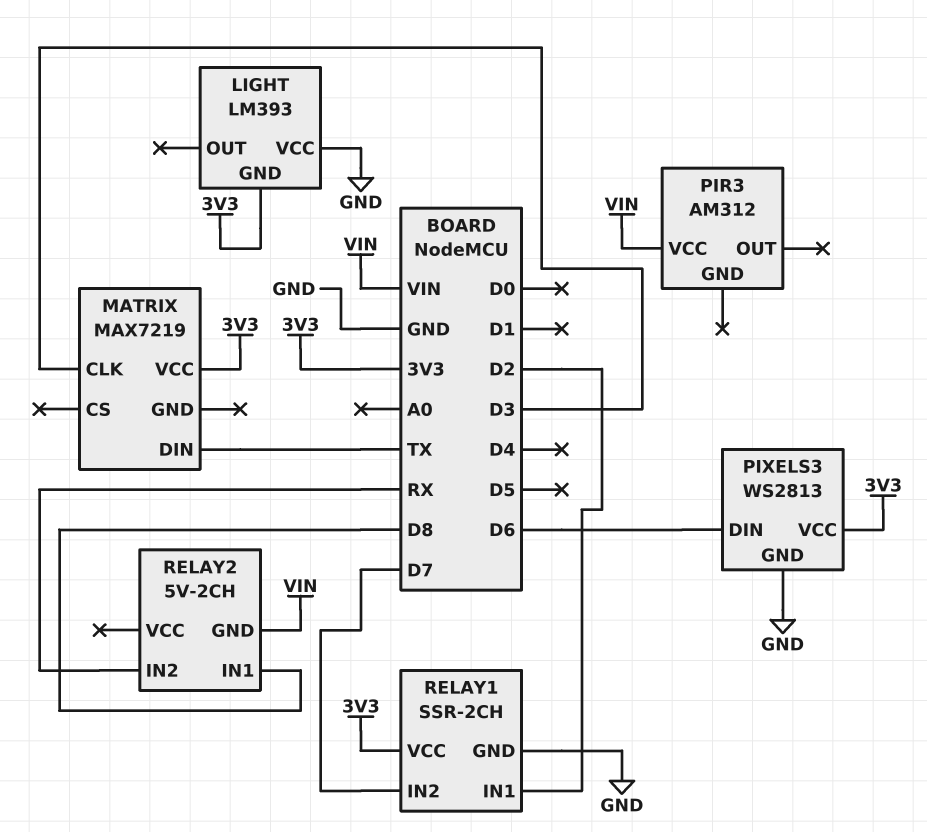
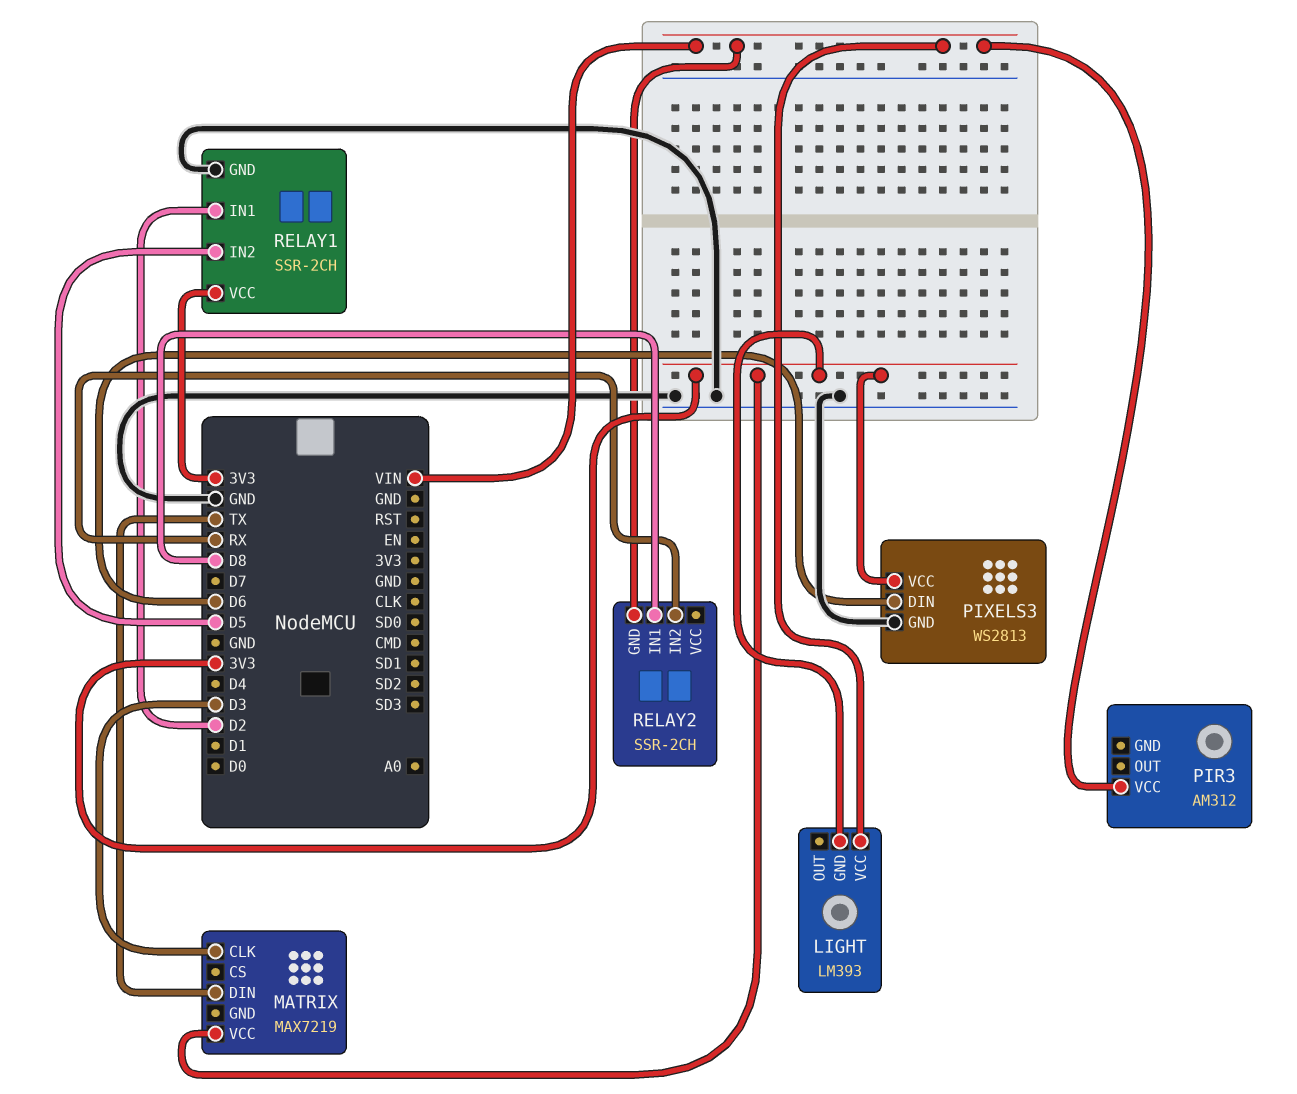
LIGHT pin VCC: GND -> VIN
RELAY1 pin IN2: D7 -> D5
RELAY2: 5V-2CH -> SSR-2CH

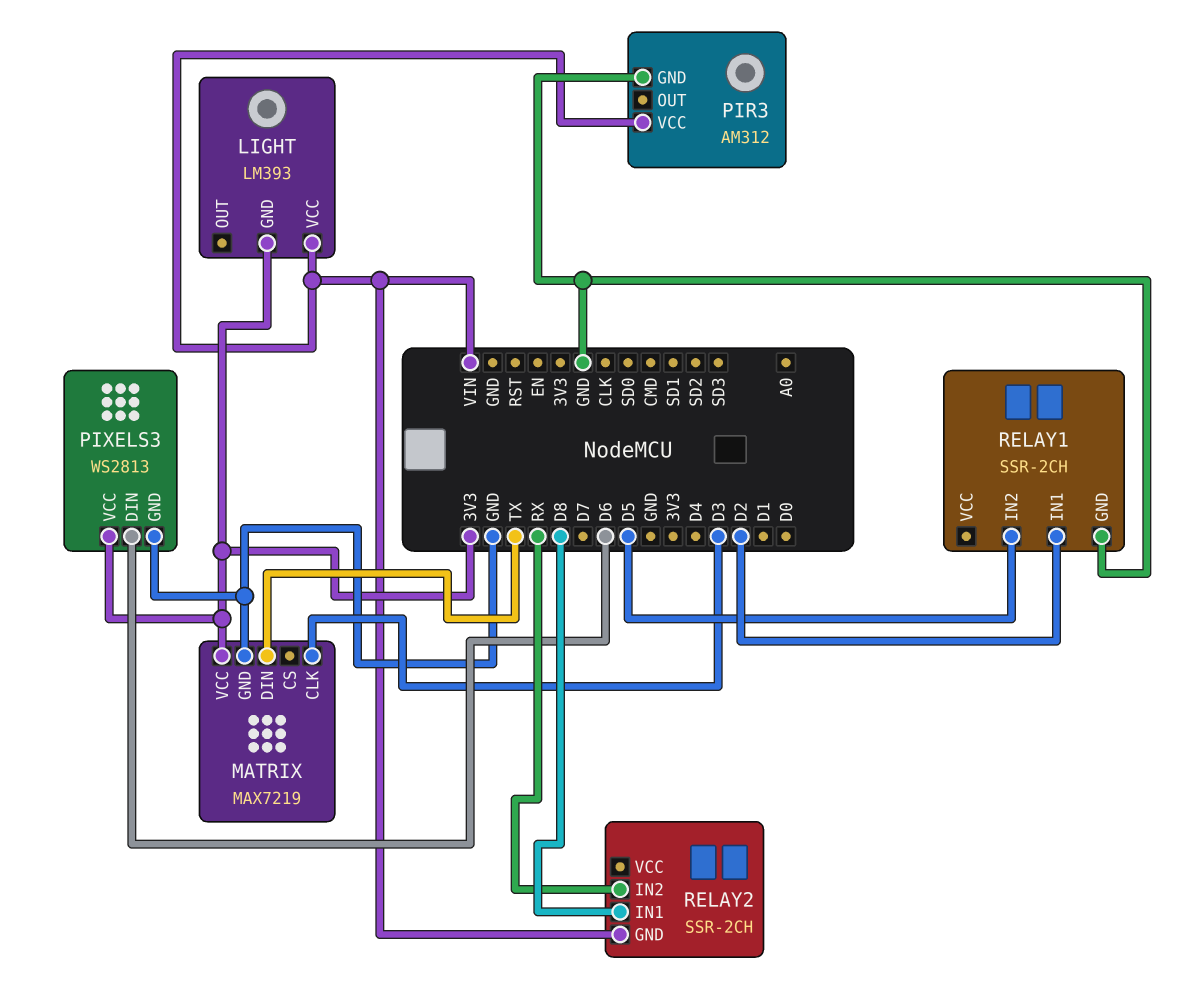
MATRIX pin GND: none -> GND
PIR3 pin GND: none -> GND
RELAY1 pin VCC: 3V3 -> none

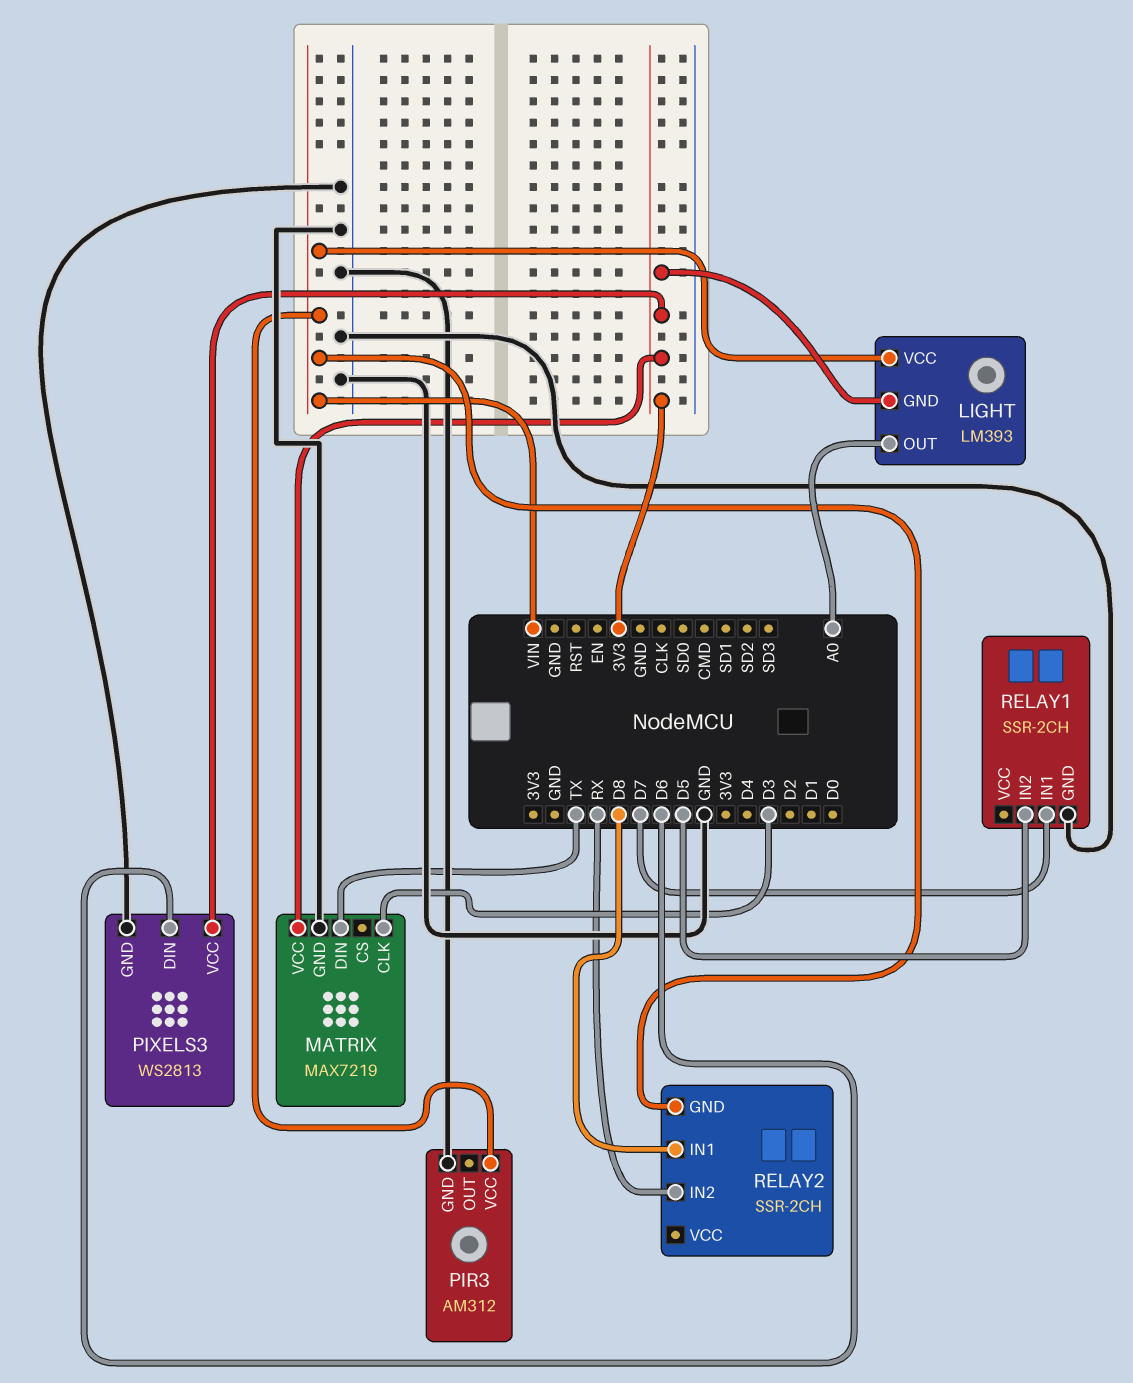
LIGHT pin OUT: none -> A0
RELAY1 pin IN1: D2 -> D7

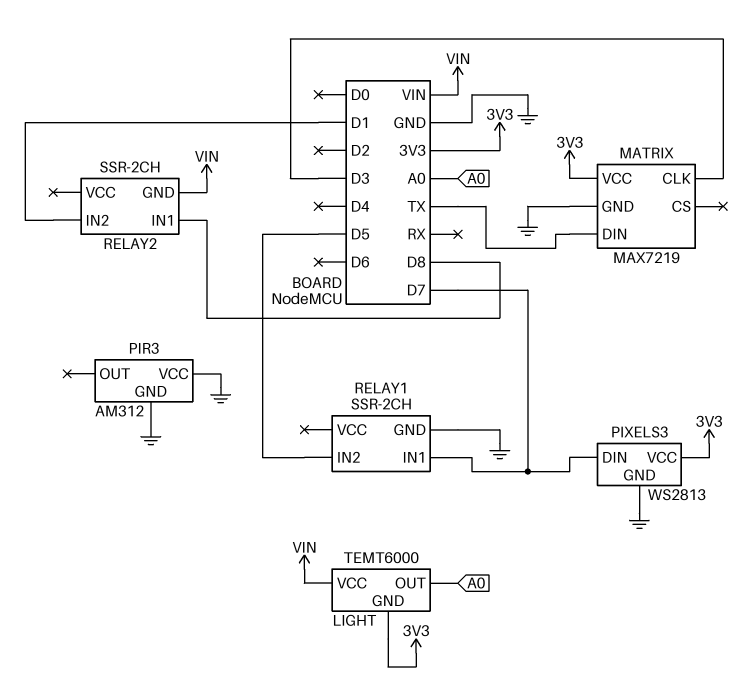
LIGHT: LM393 -> TEMT6000
PIR3 pin VCC: VIN -> GND
PIXELS3 pin DIN: D6 -> D7
RELAY2 pin IN2: RX -> D1

